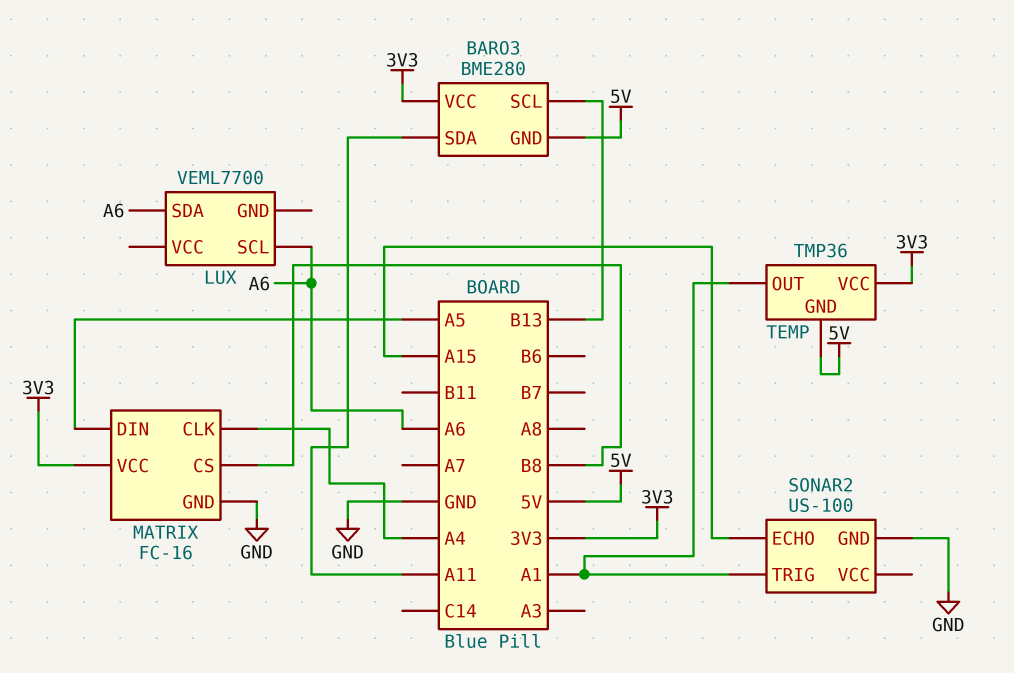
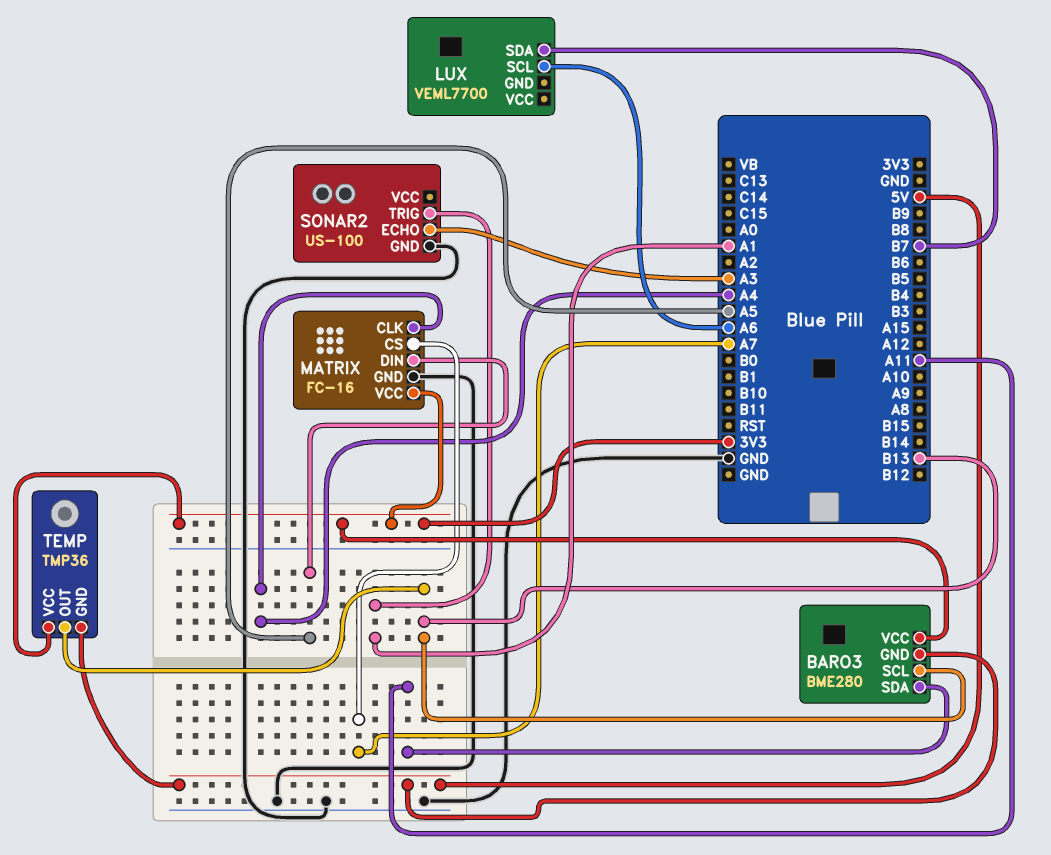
LUX pin SDA: A6 -> B7
MATRIX pin CS: B8 -> A7
SONAR2 pin ECHO: A15 -> A3
TEMP pin OUT: A1 -> B13

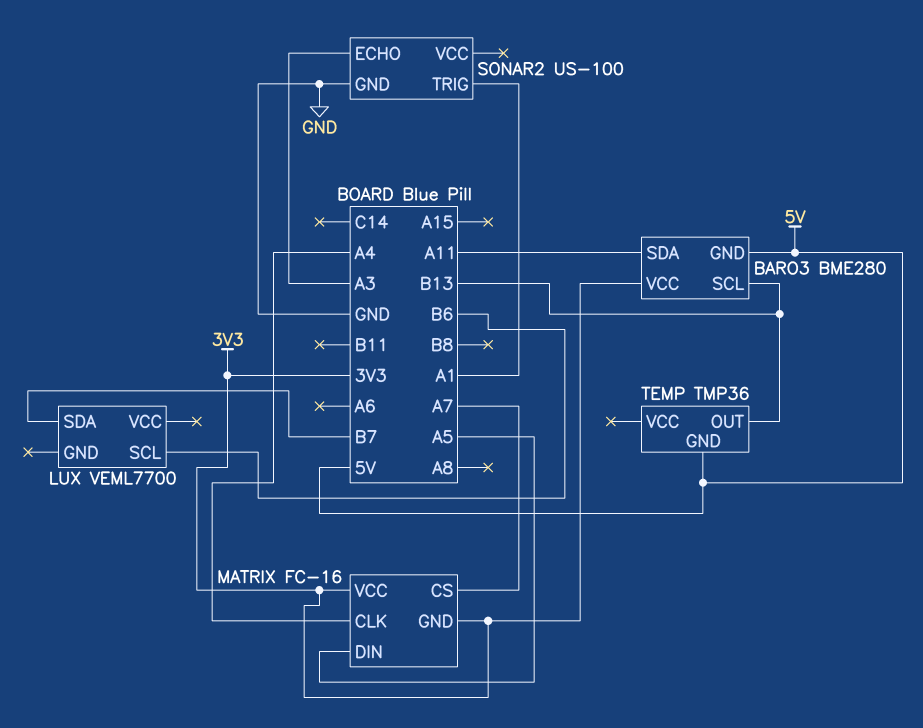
LUX pin SCL: A6 -> B6
MATRIX pin GND: GND -> 3V3
TEMP pin VCC: 3V3 -> none

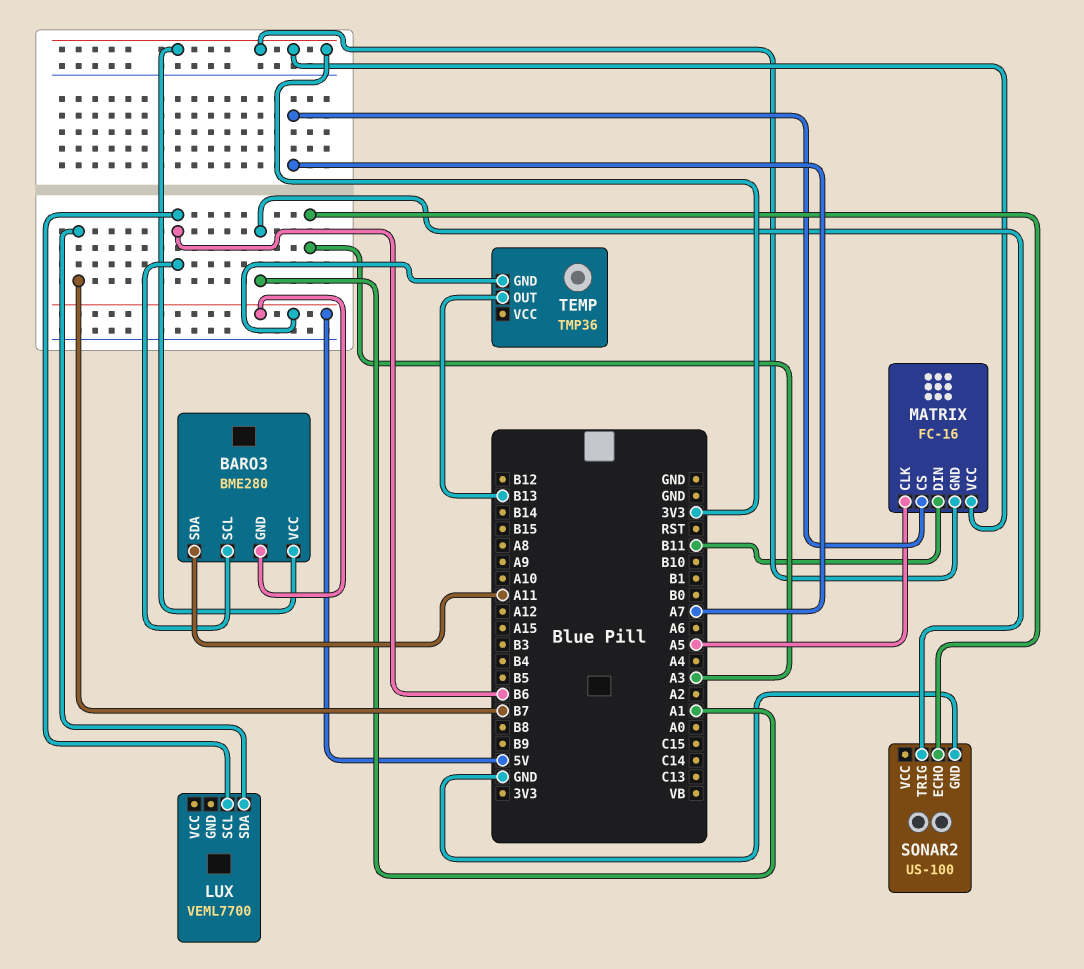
BARO3 pin SCL: B13 -> B6
MATRIX pin CLK: A4 -> A5
MATRIX pin DIN: A5 -> B11

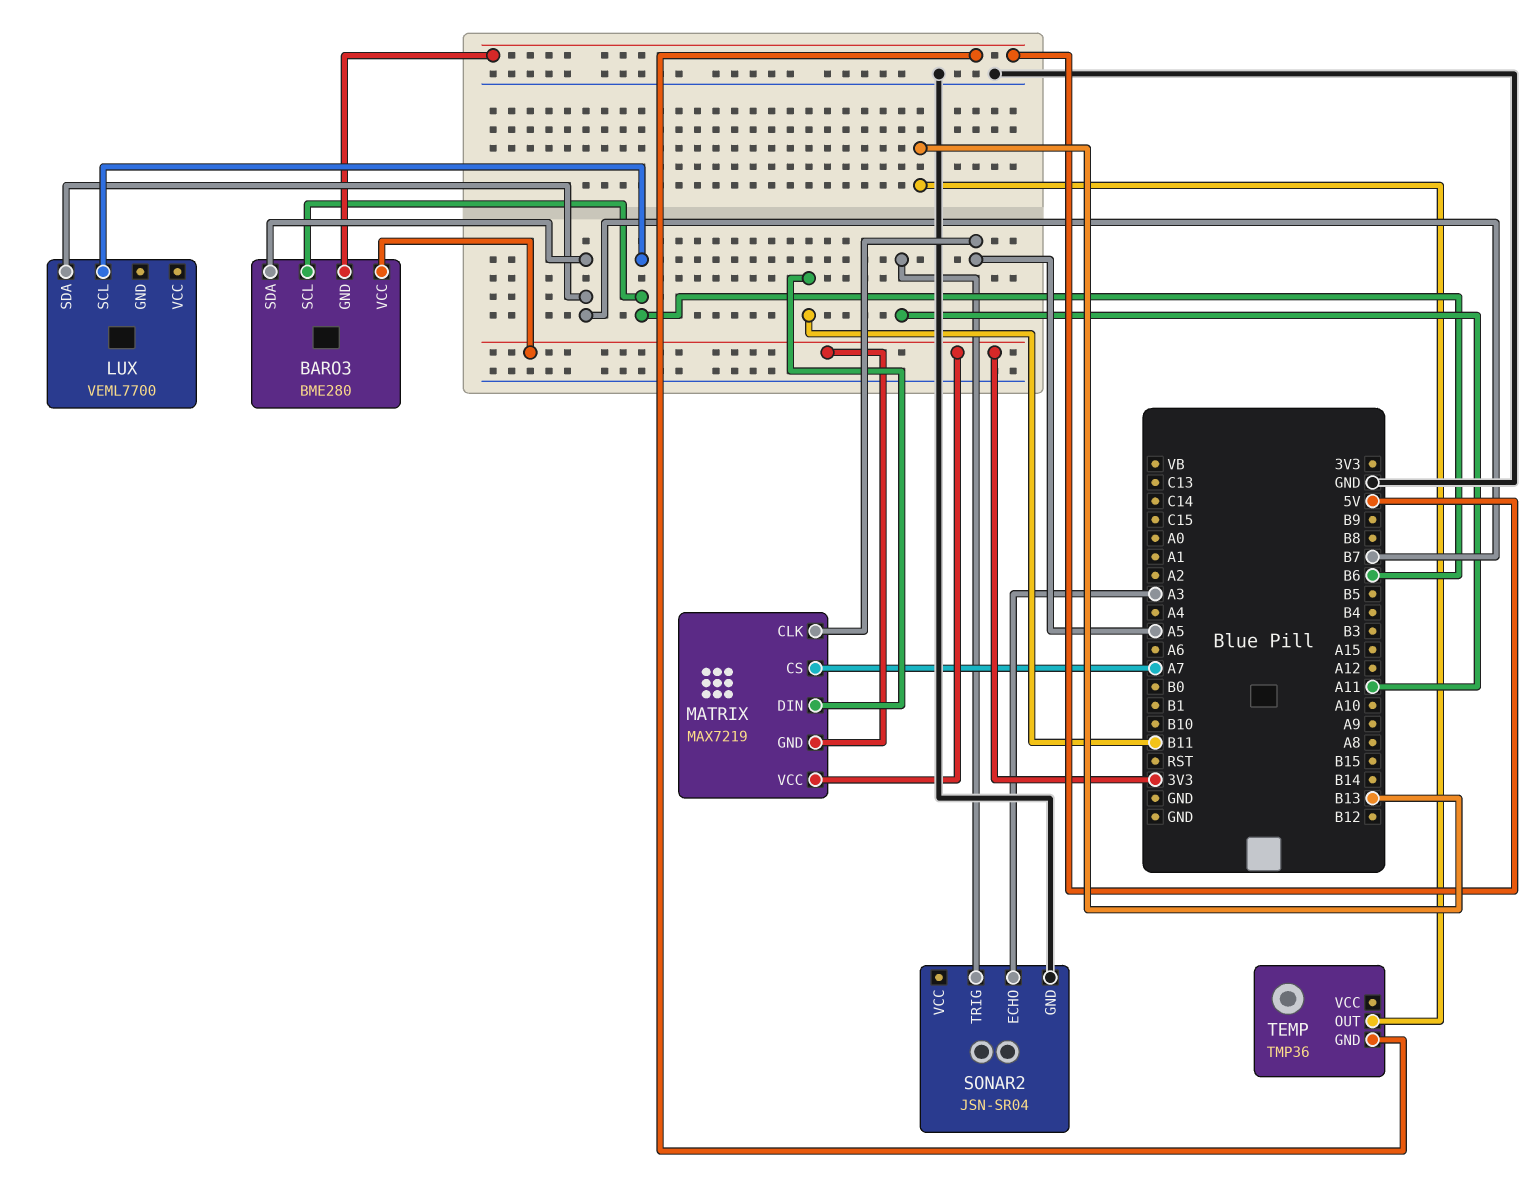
BARO3 pin SDA: A11 -> B7
MATRIX: FC-16 -> MAX7219
SONAR2: US-100 -> JSN-SR04
SONAR2 pin TRIG: A1 -> A11

